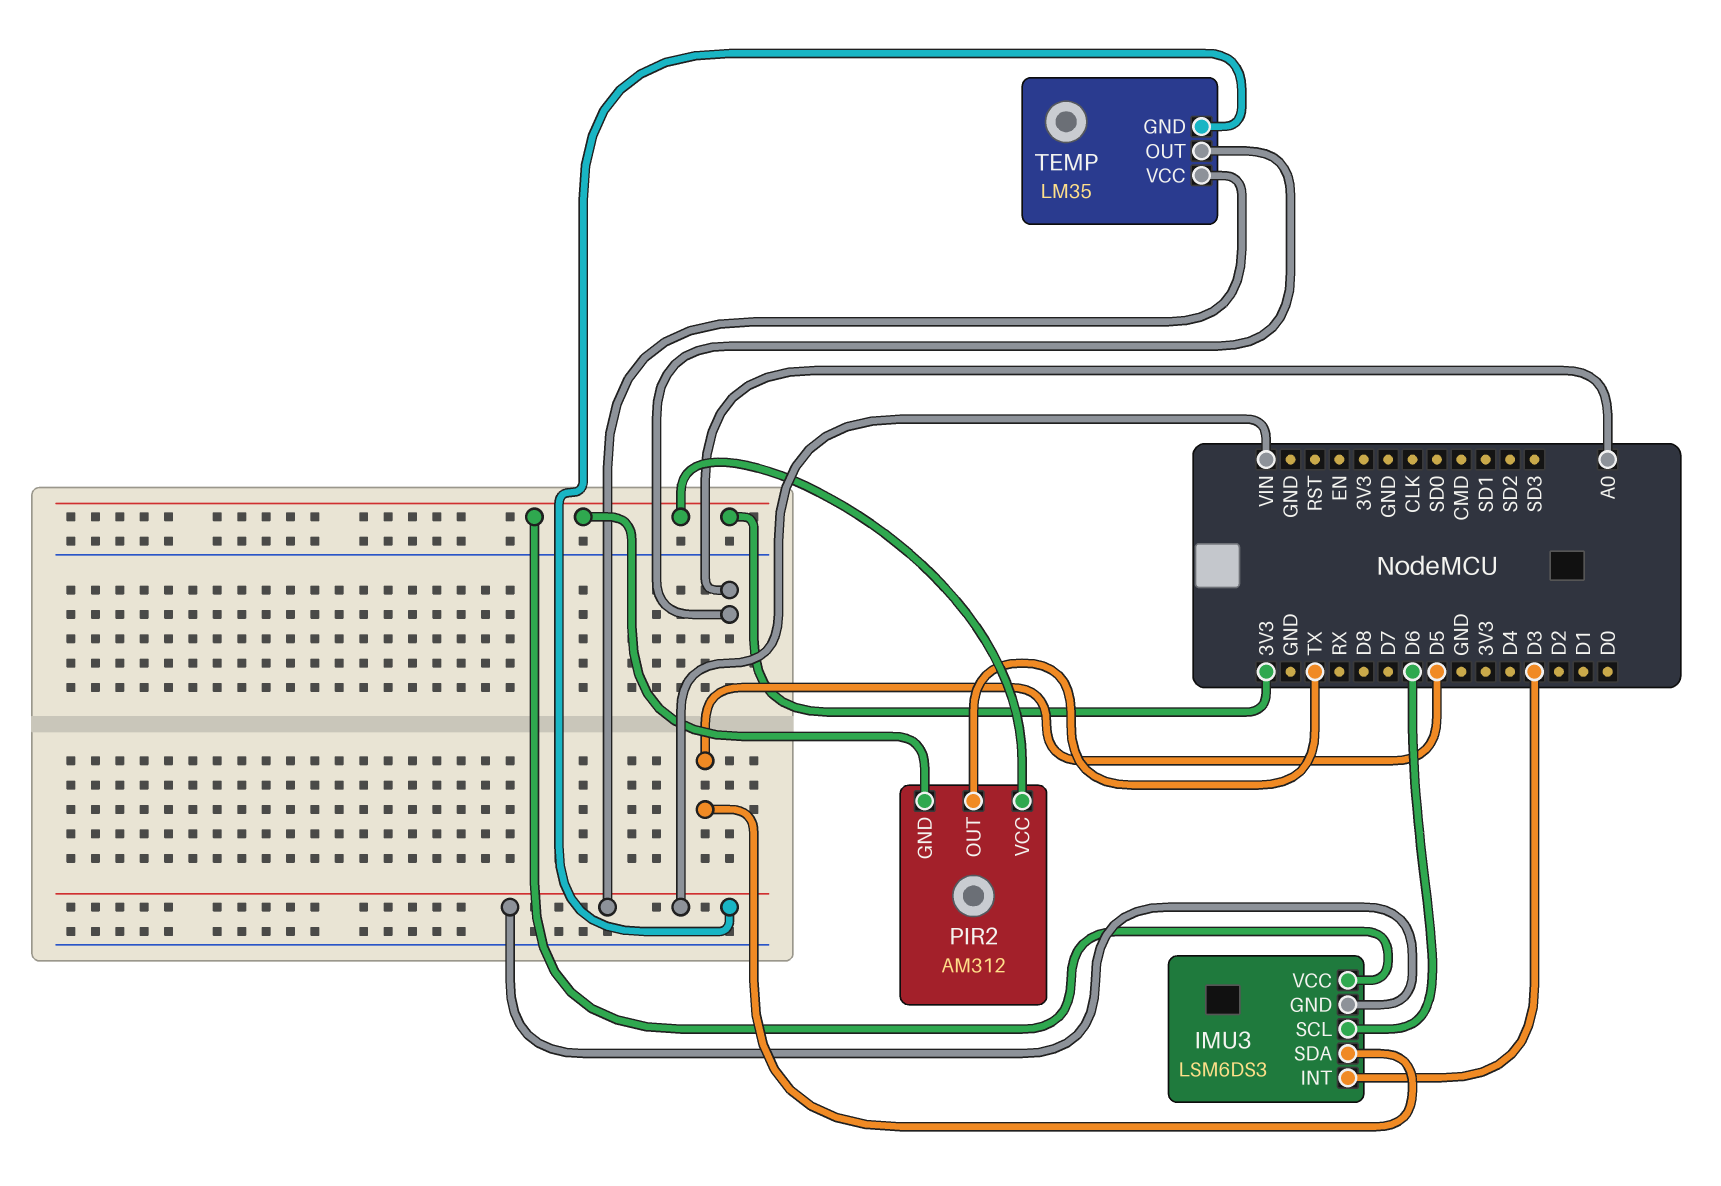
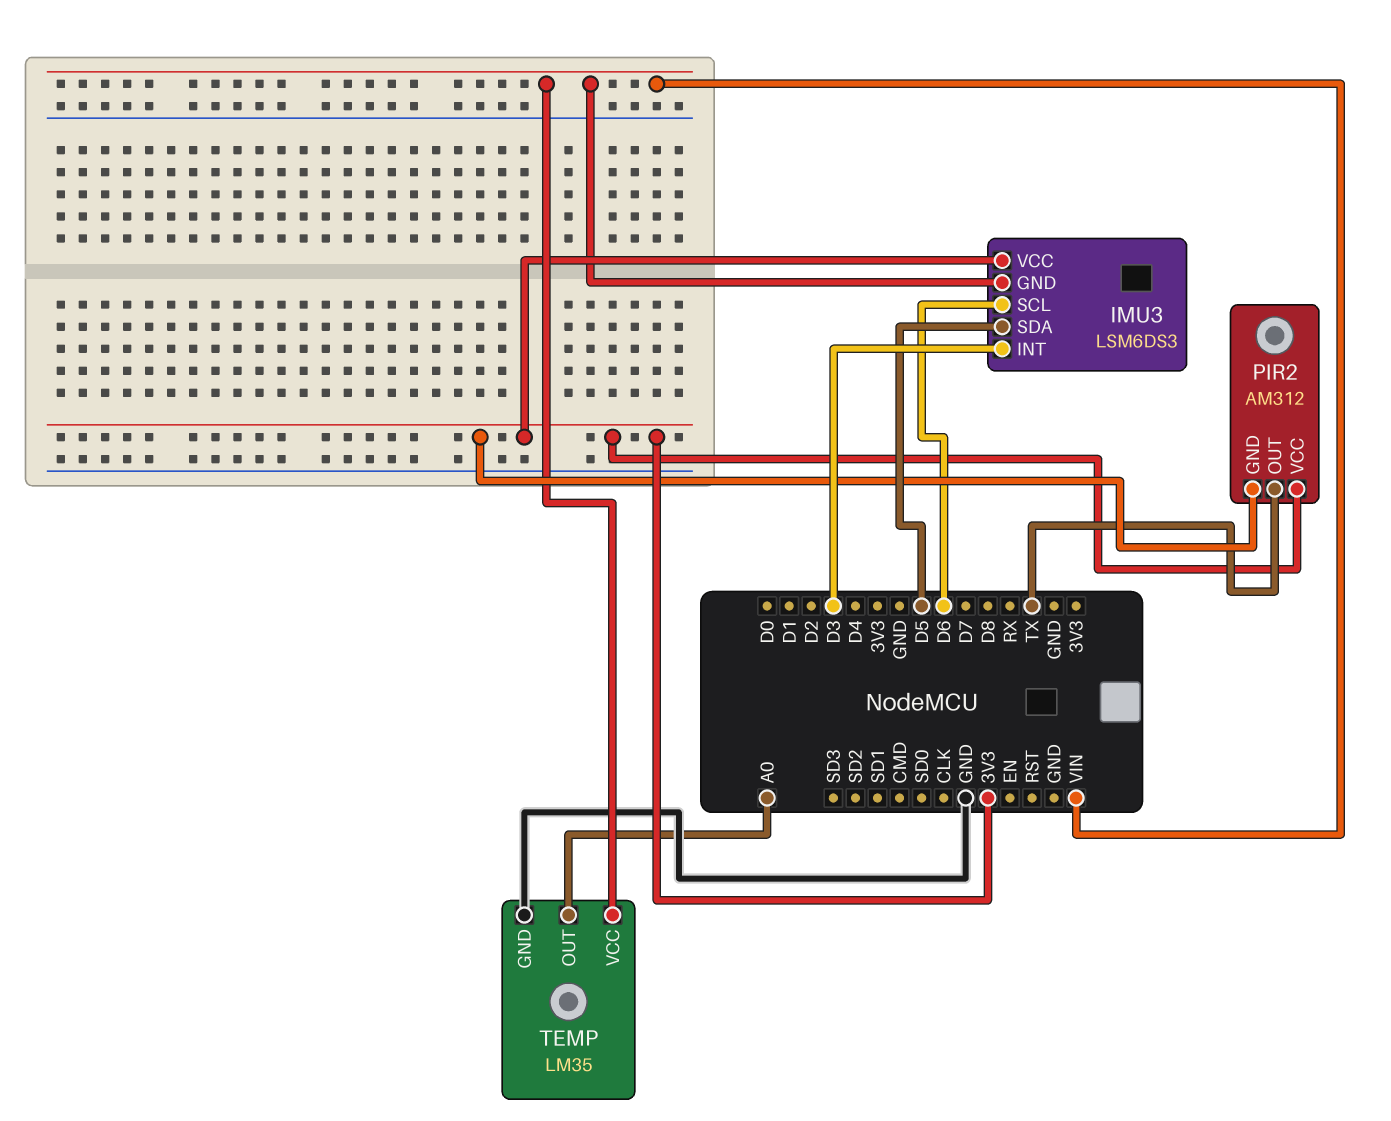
TEMP pin GND: VIN -> GND

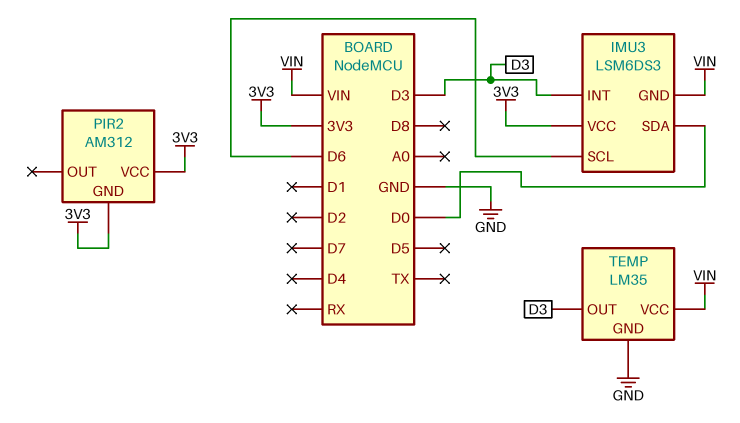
IMU3 pin SDA: D5 -> D0
PIR2 pin OUT: TX -> none
TEMP pin OUT: A0 -> D3

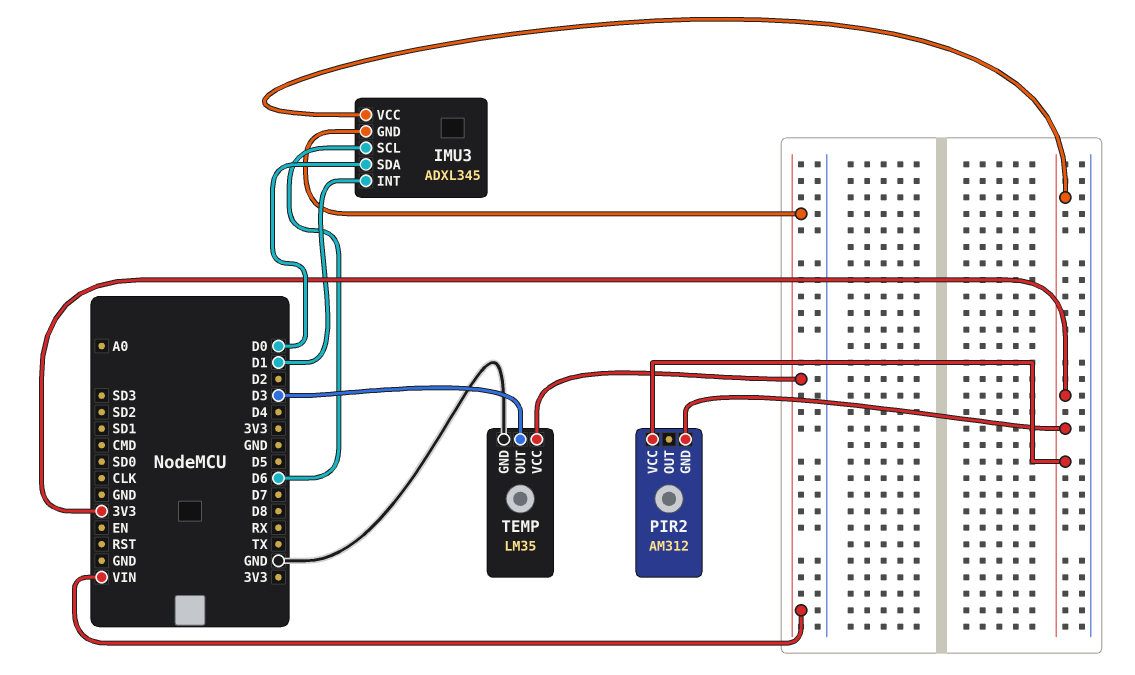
IMU3: LSM6DS3 -> ADXL345
IMU3 pin INT: D3 -> D1

